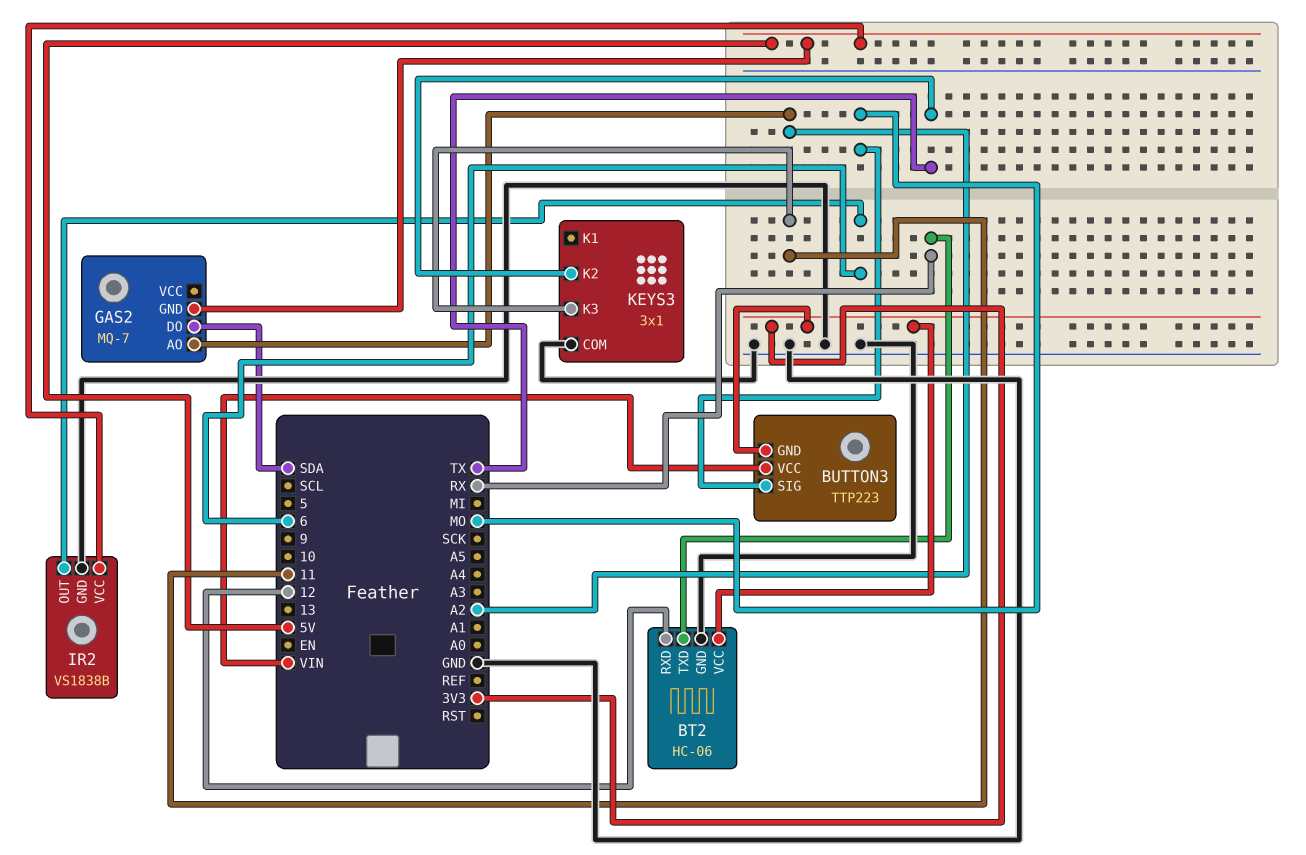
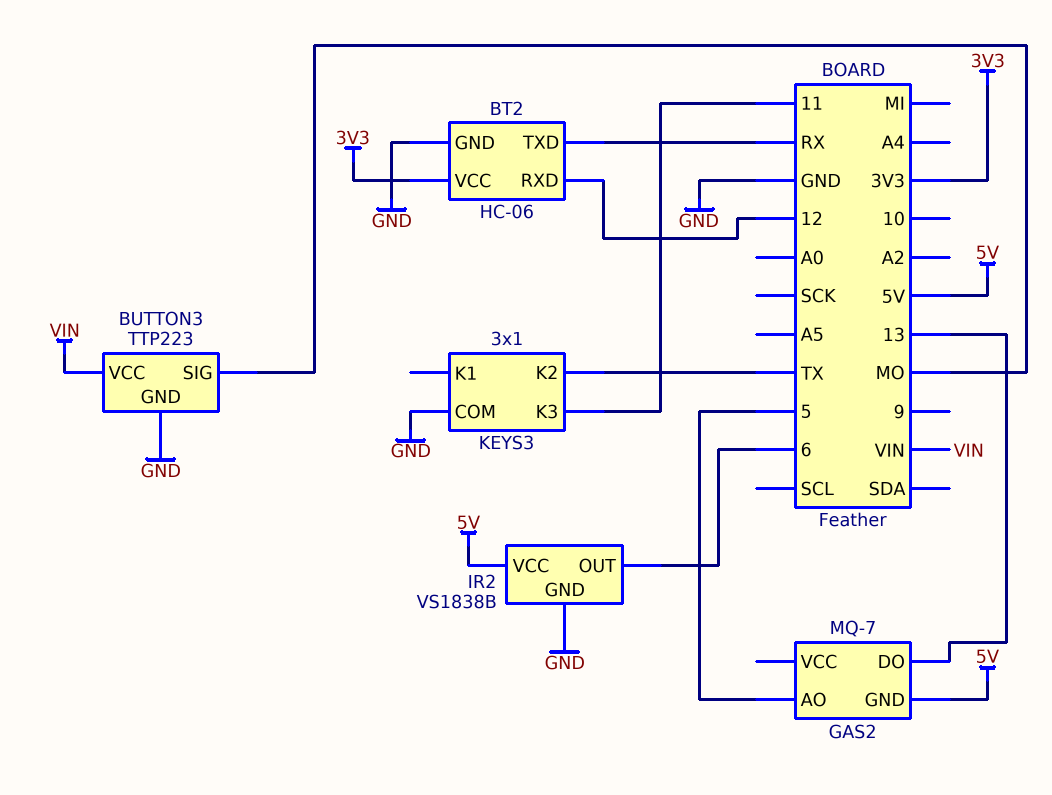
BUTTON3 pin GND: 3V3 -> GND
GAS2 pin AO: A2 -> 5
GAS2 pin DO: SDA -> 13

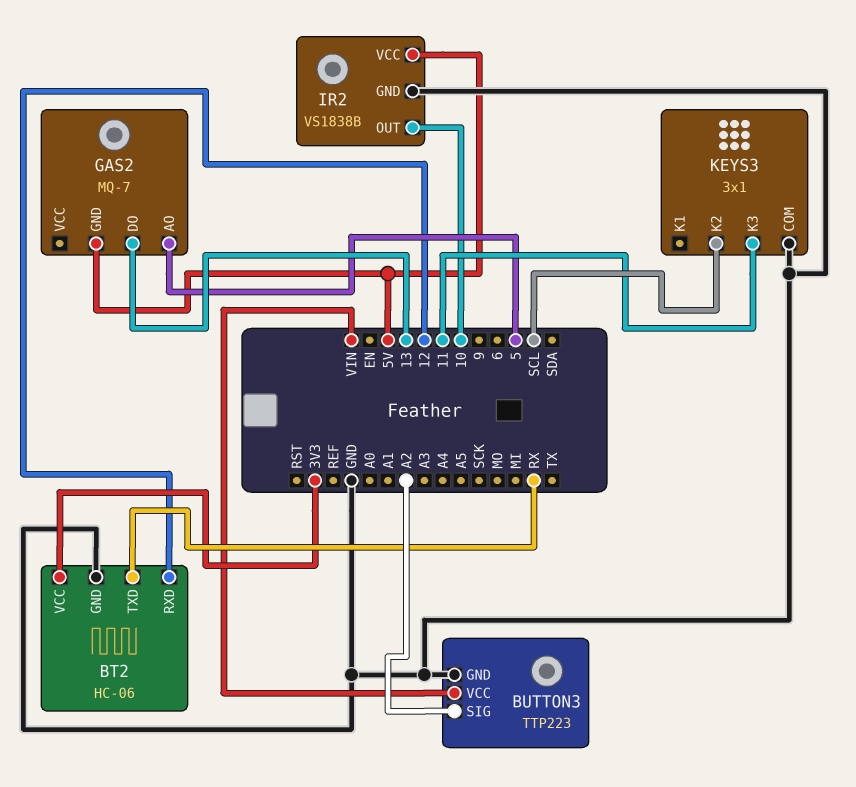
BUTTON3 pin SIG: MO -> A2
IR2 pin OUT: 6 -> 10
KEYS3 pin K2: TX -> SCL

